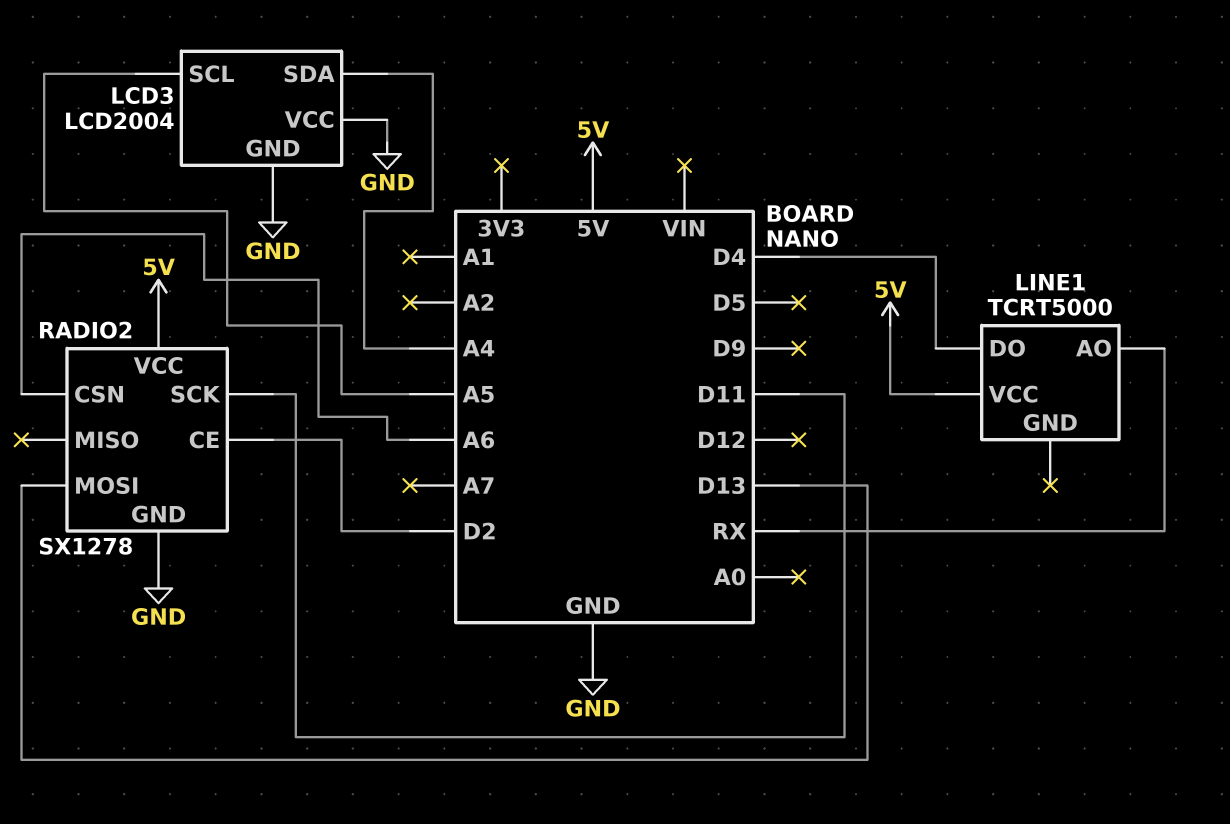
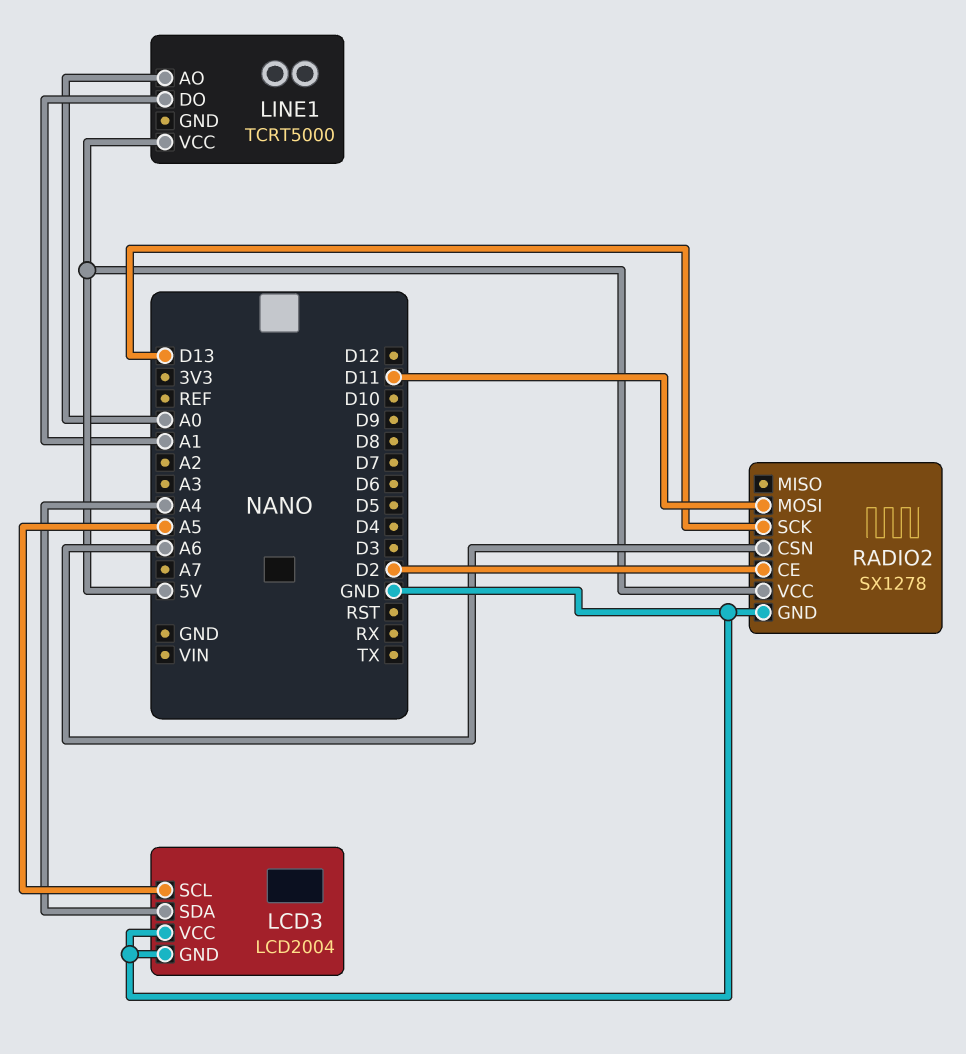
LINE1 pin AO: RX -> A0
LINE1 pin DO: D4 -> A1
RADIO2 pin MOSI: D13 -> D11
RADIO2 pin SCK: D11 -> D13

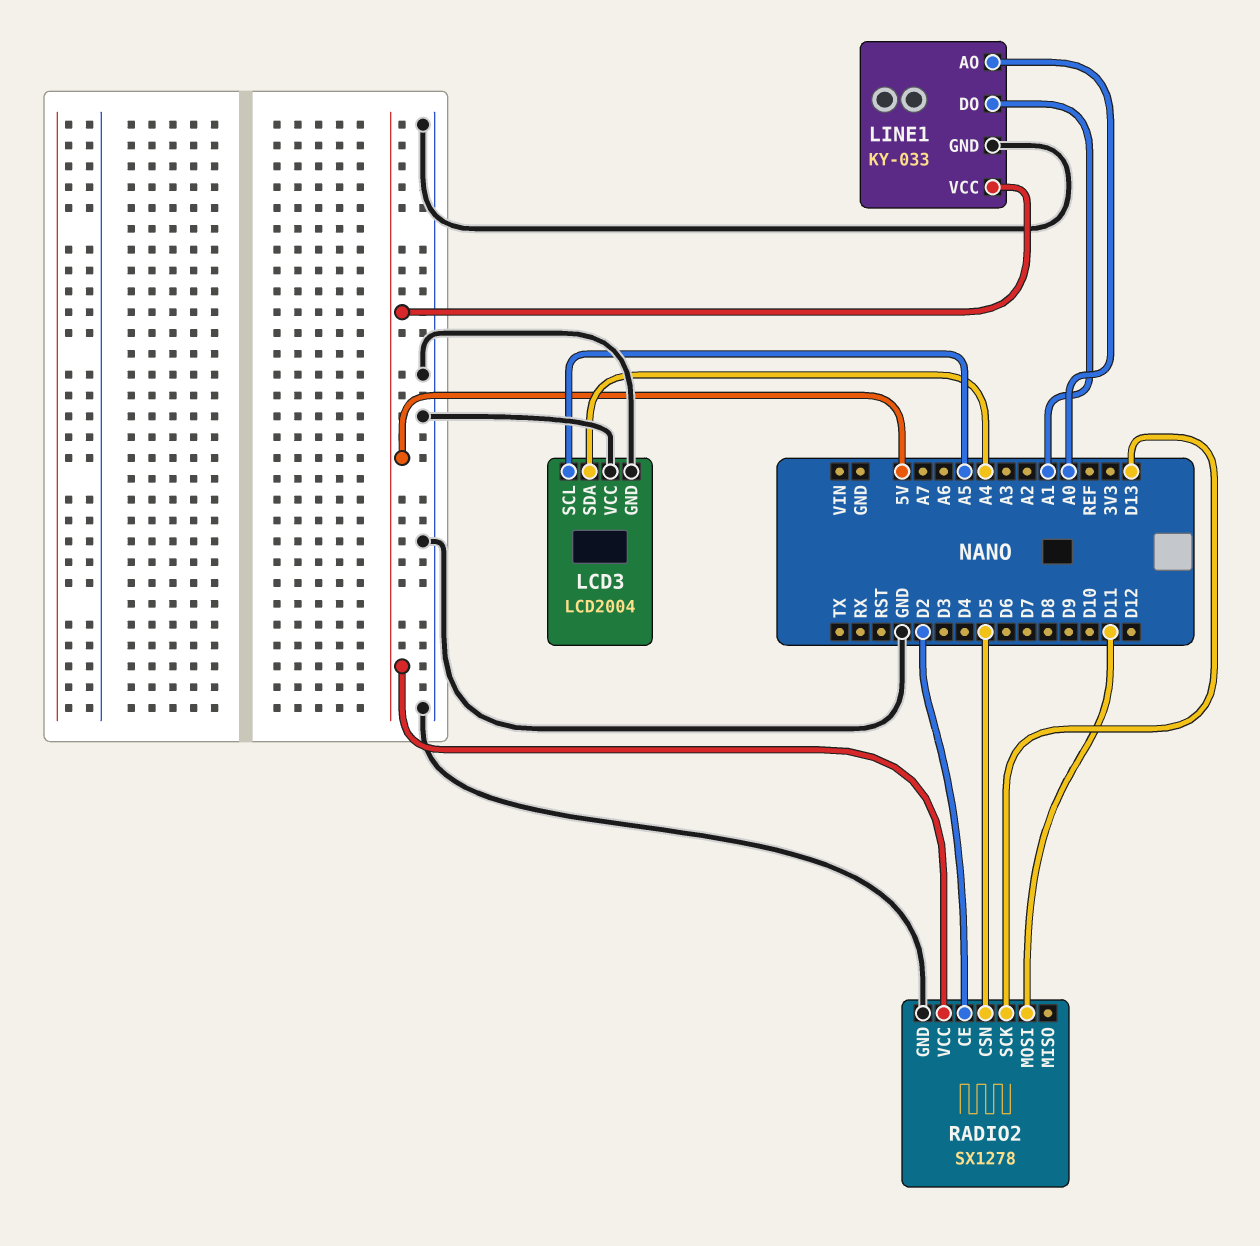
LINE1: TCRT5000 -> KY-033
LINE1 pin GND: none -> GND
RADIO2 pin CSN: A6 -> D5

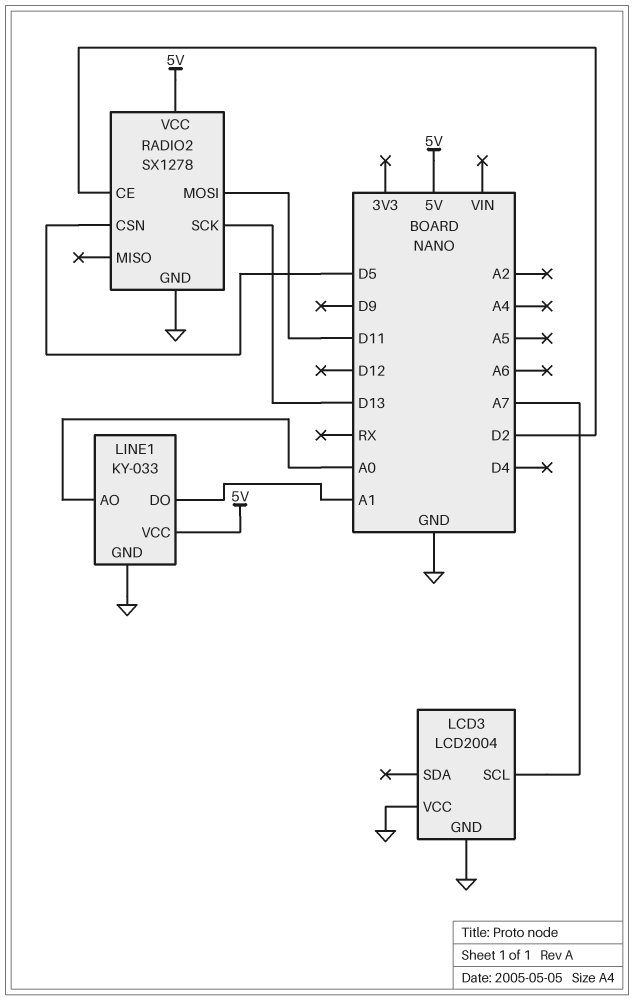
LCD3 pin SCL: A5 -> A7
LCD3 pin SDA: A4 -> none

